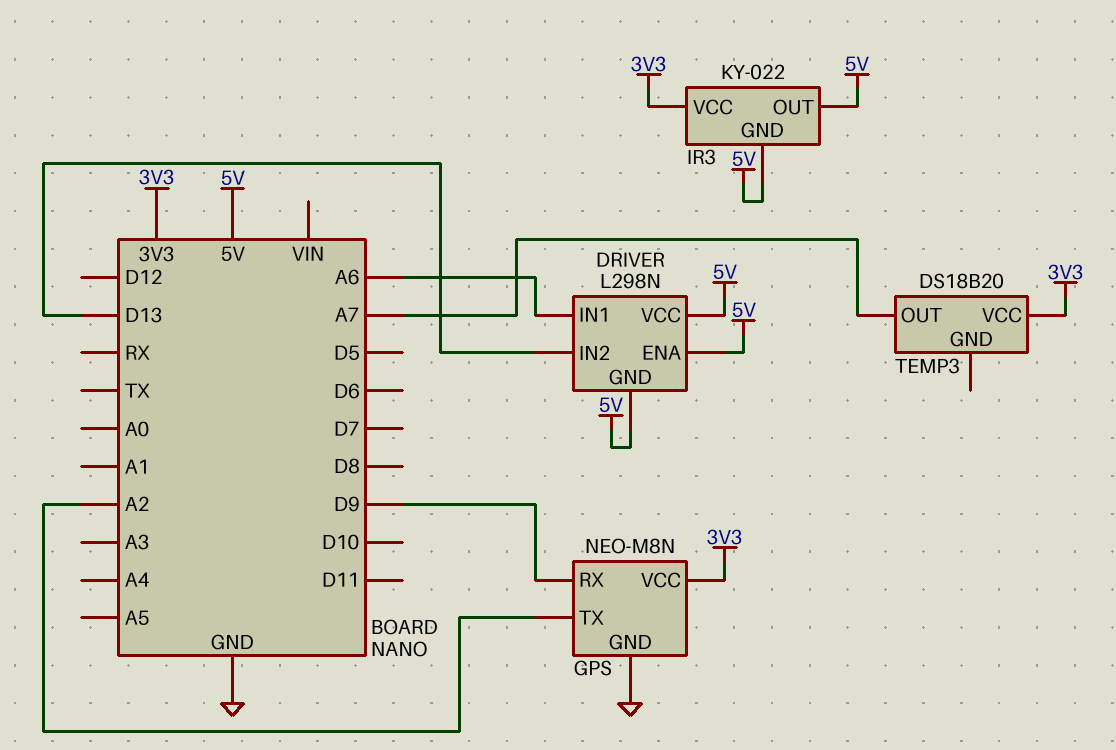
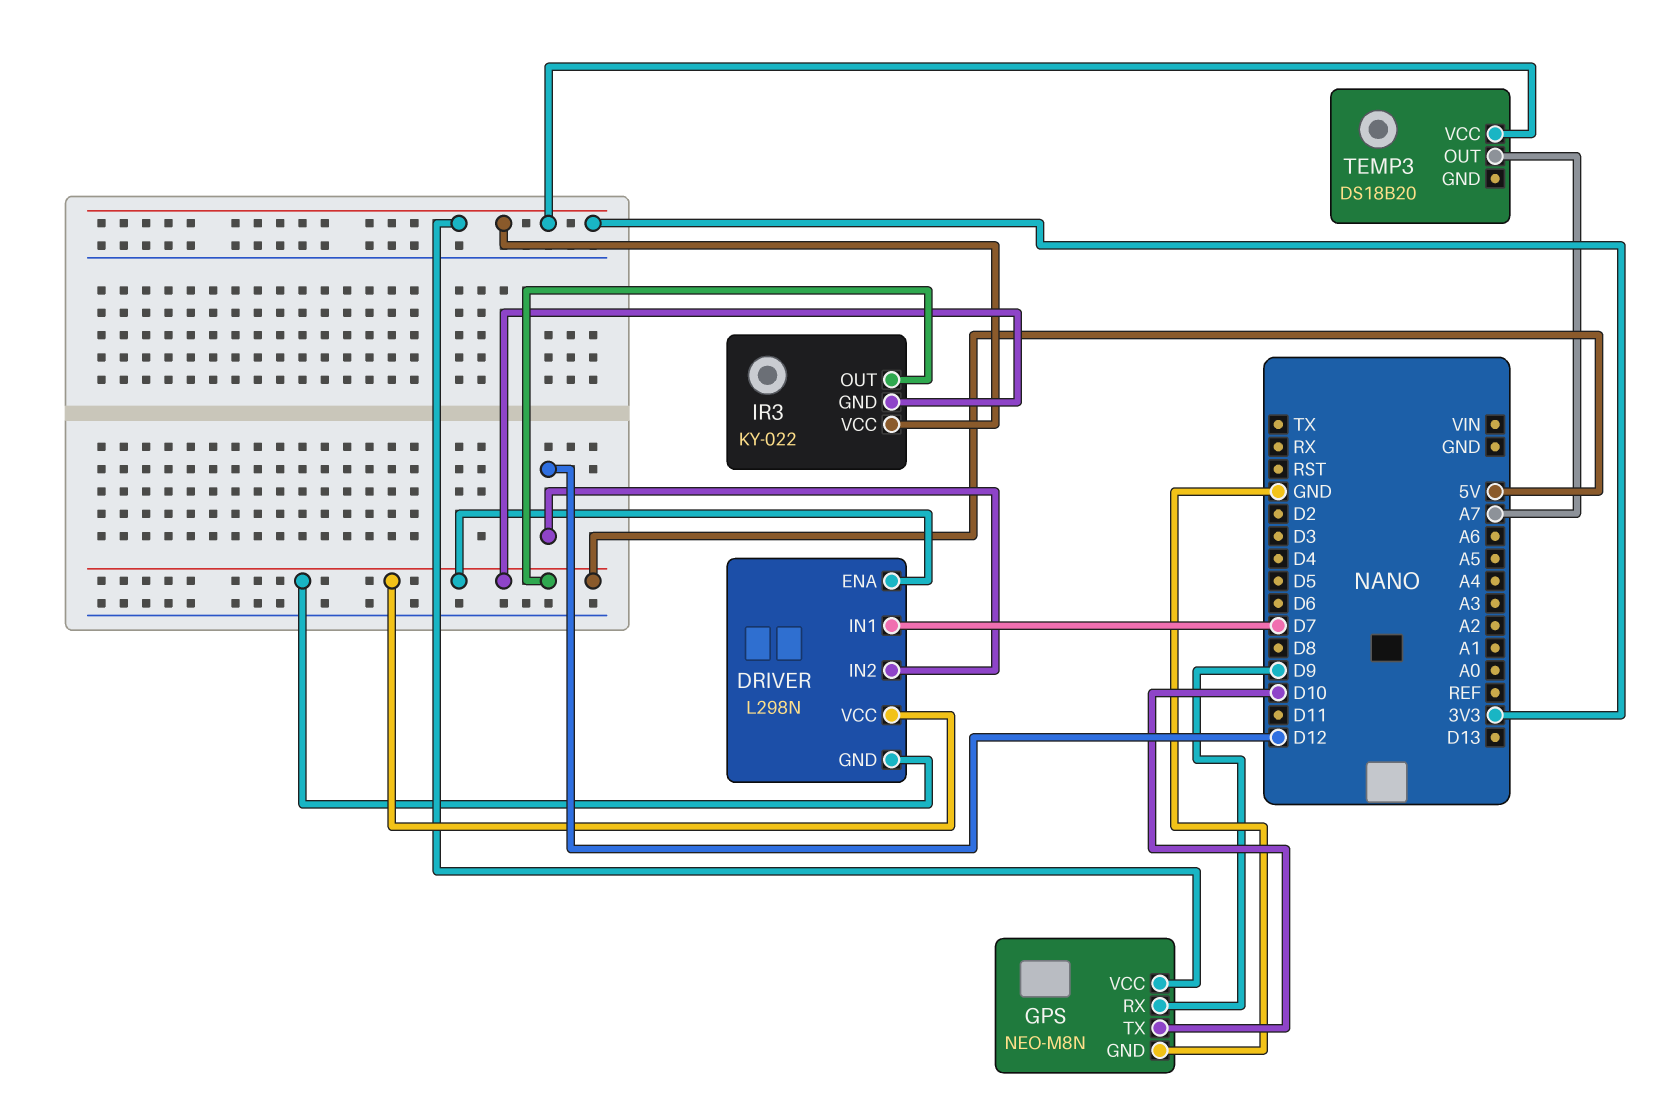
DRIVER pin IN1: A6 -> D7
DRIVER pin IN2: D13 -> D12
GPS pin TX: A2 -> D10

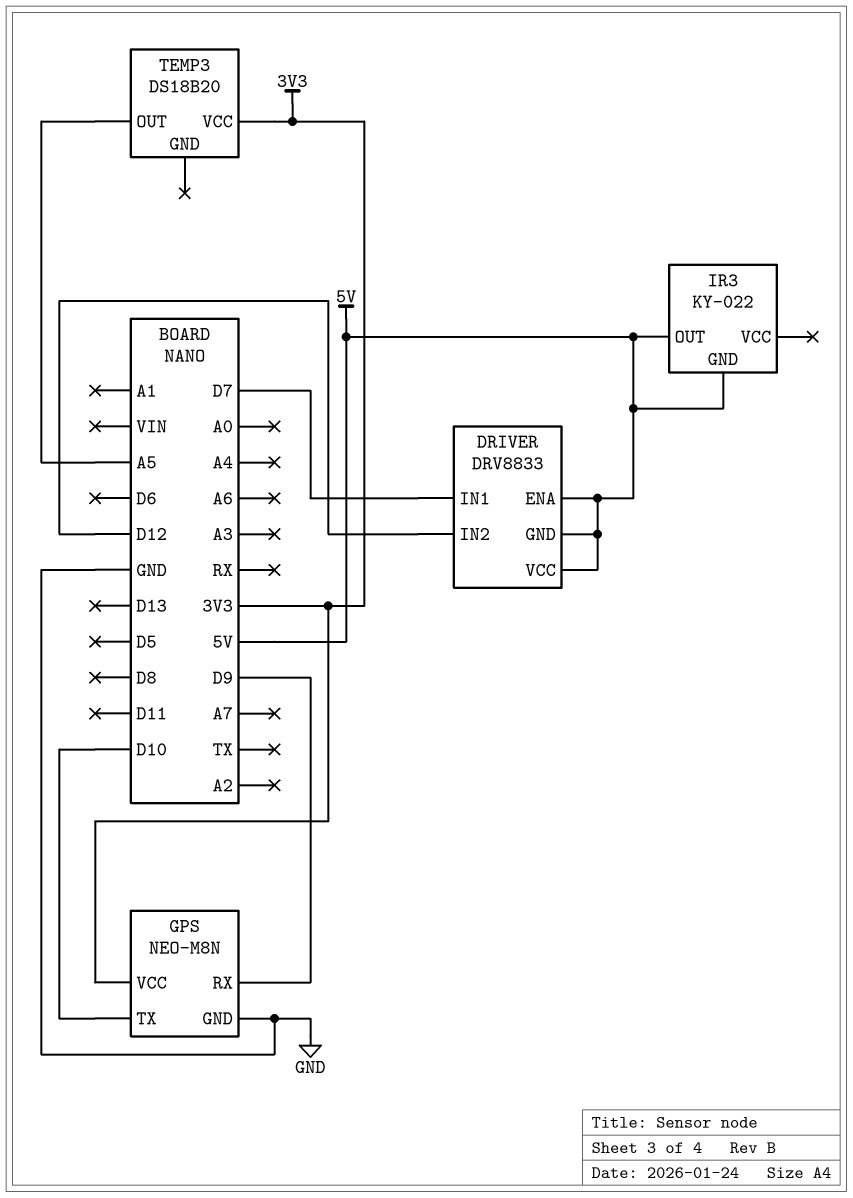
DRIVER: L298N -> DRV8833
IR3 pin VCC: 3V3 -> none
TEMP3 pin OUT: A7 -> A5

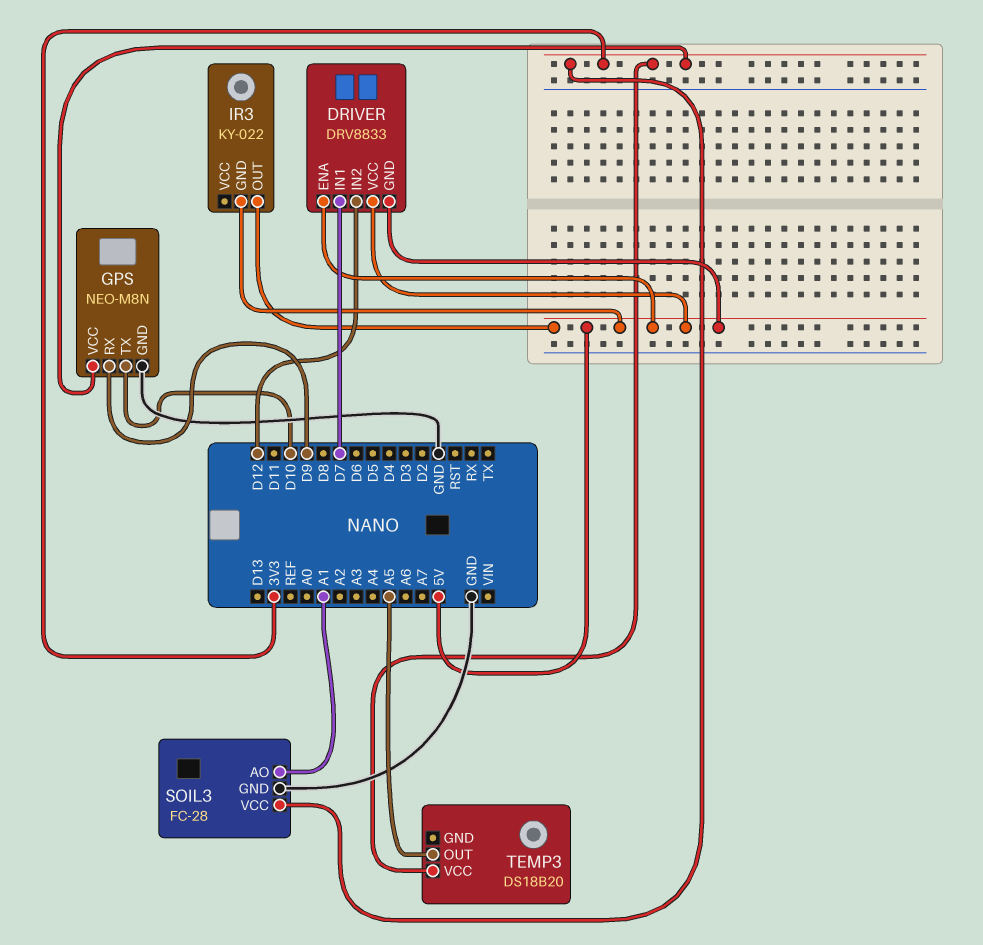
SOIL3: none -> FC-28
SOIL3 pin AO: none -> A1
SOIL3 pin GND: none -> GND
SOIL3 pin VCC: none -> 3V3

